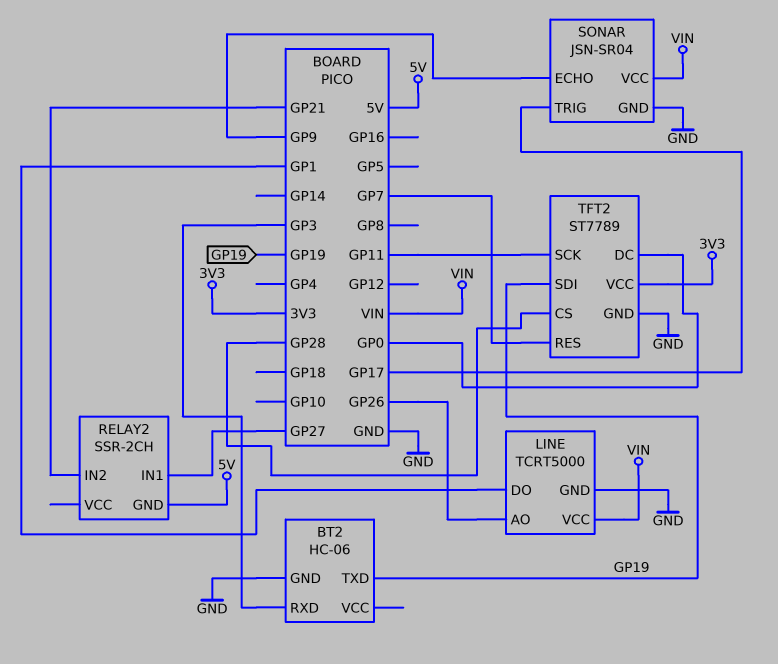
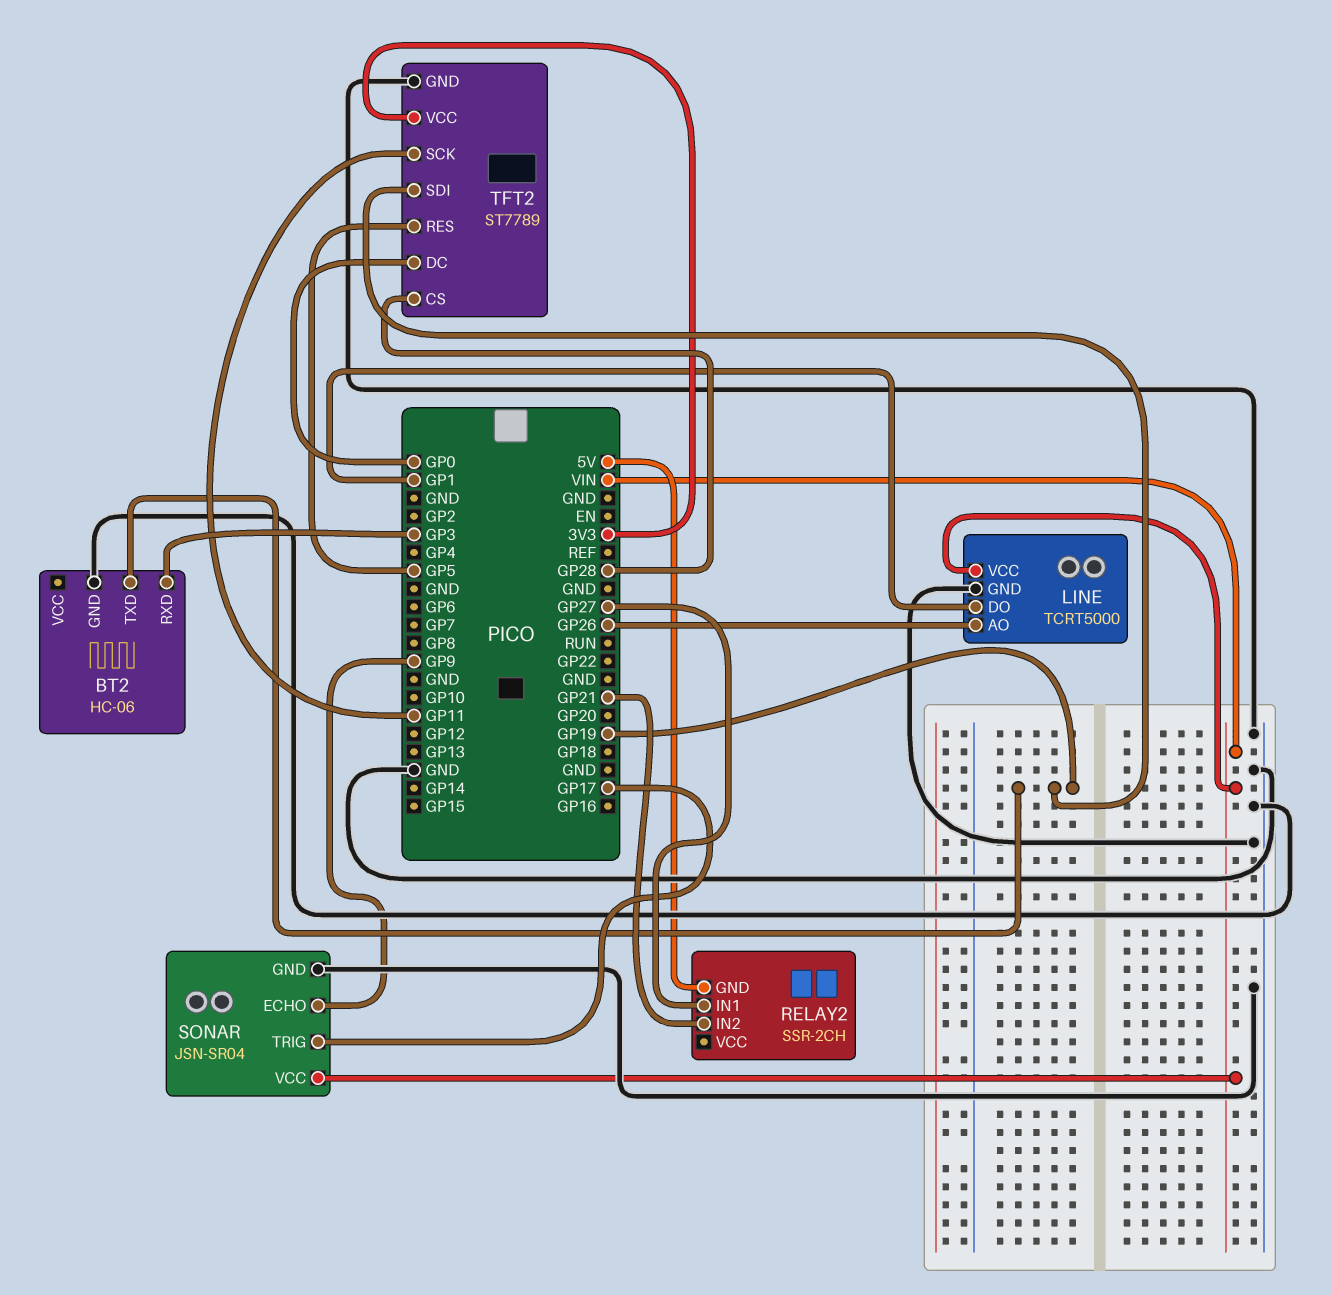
TFT2 pin RES: GP7 -> GP5

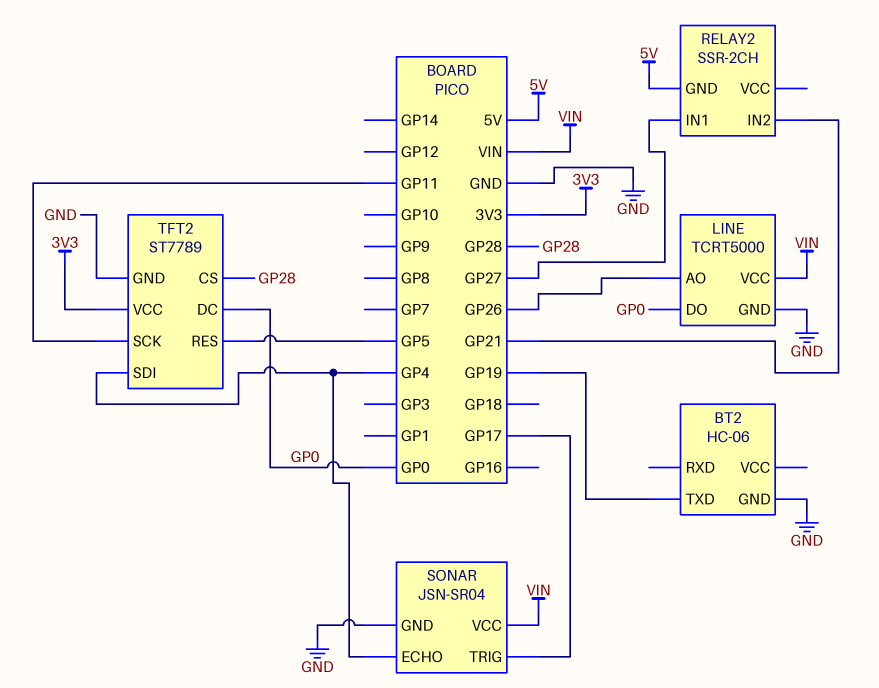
BT2 pin RXD: GP3 -> none
LINE pin DO: GP1 -> GP0
SONAR pin ECHO: GP9 -> GP4
TFT2 pin SDI: GP19 -> GP4

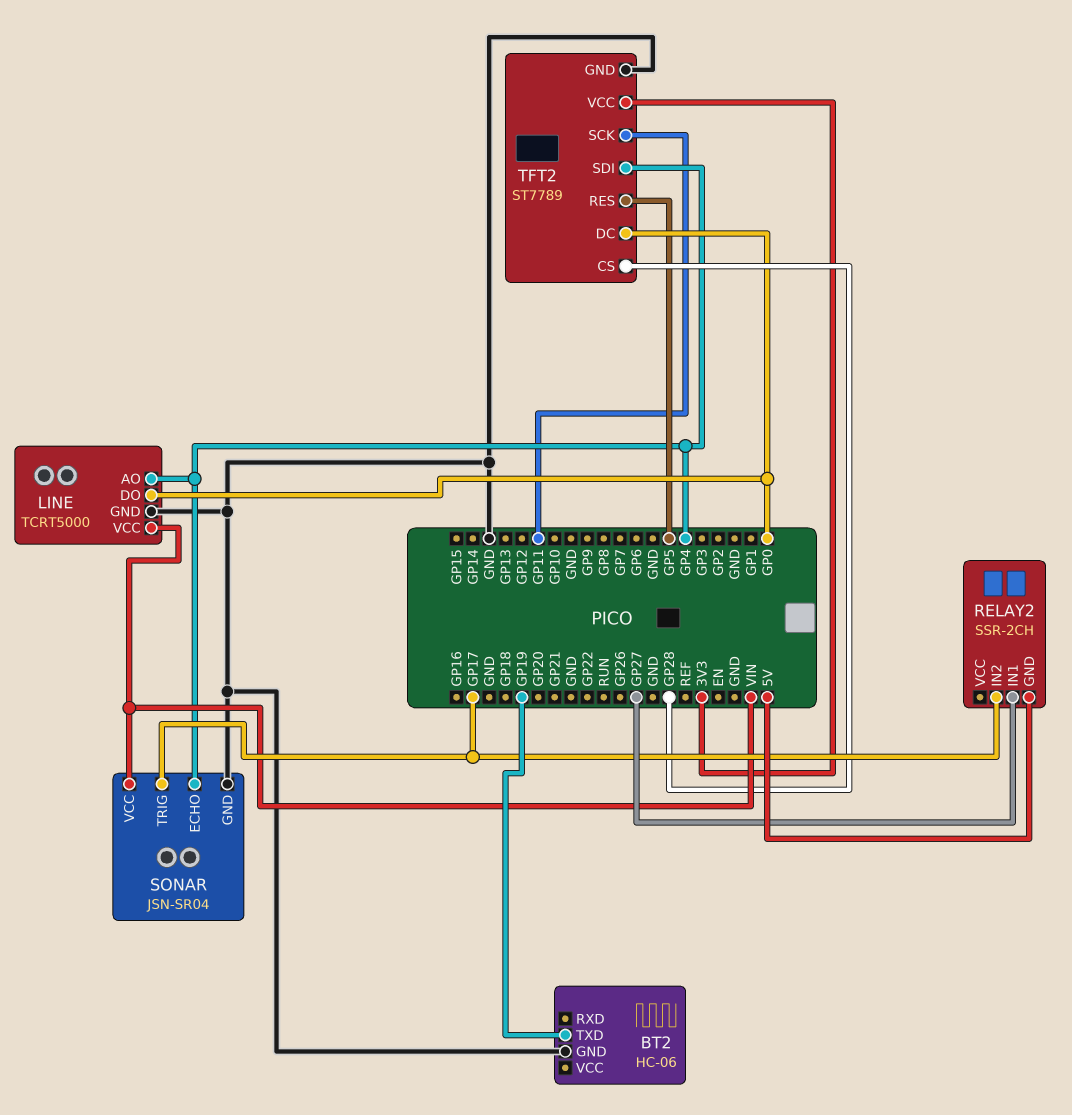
LINE pin AO: GP26 -> GP4
RELAY2 pin IN2: GP21 -> GP17

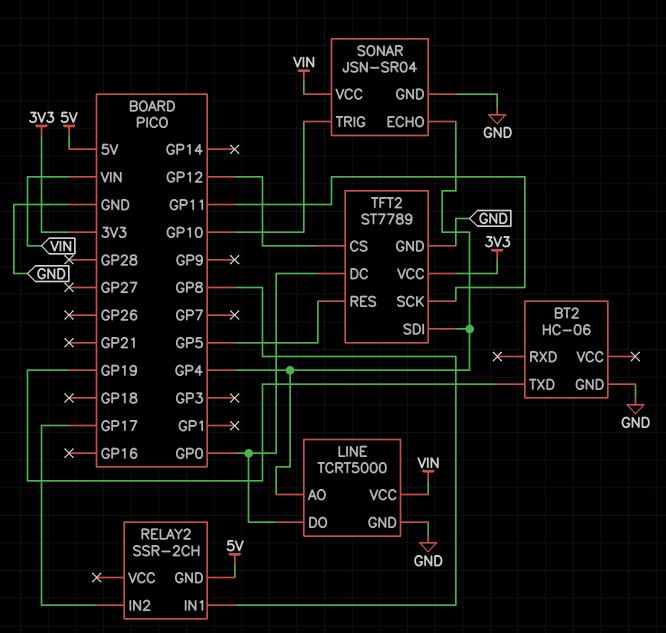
RELAY2 pin IN1: GP27 -> GP8
SONAR pin TRIG: GP17 -> GP10
TFT2 pin CS: GP28 -> GP12

